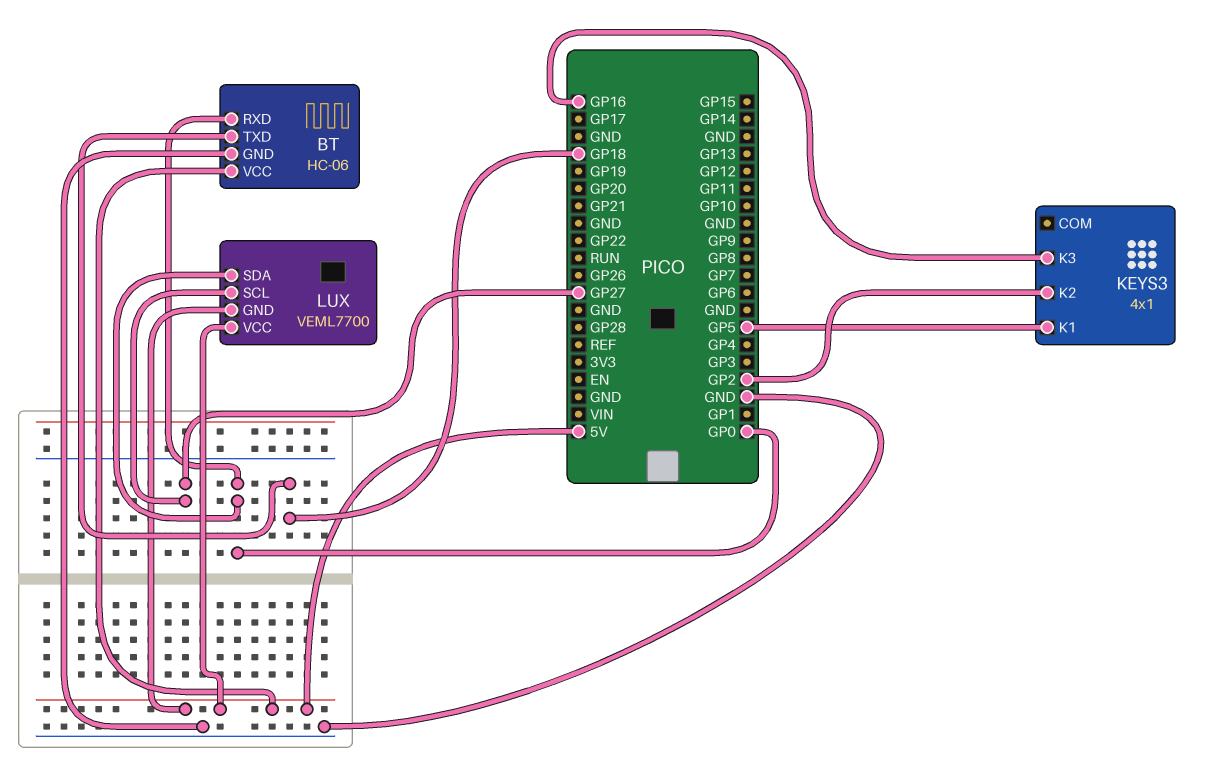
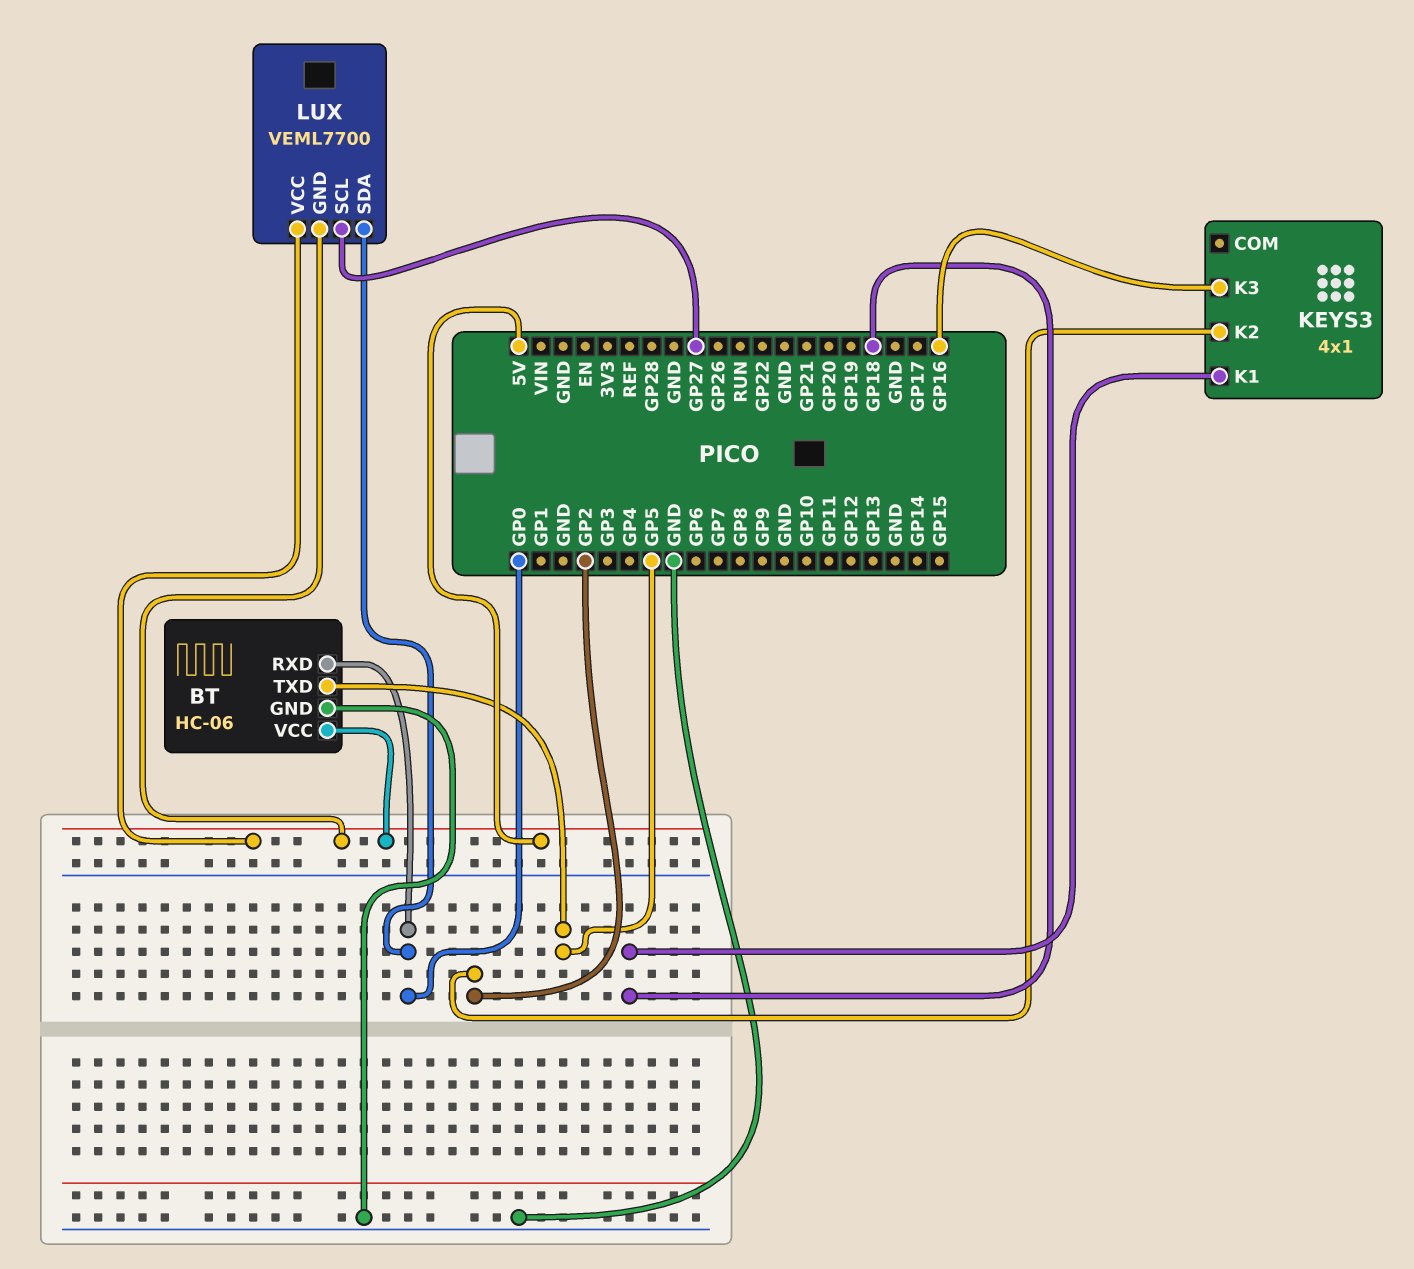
BT pin TXD: GP18 -> GP5
KEYS3 pin K1: GP5 -> GP18

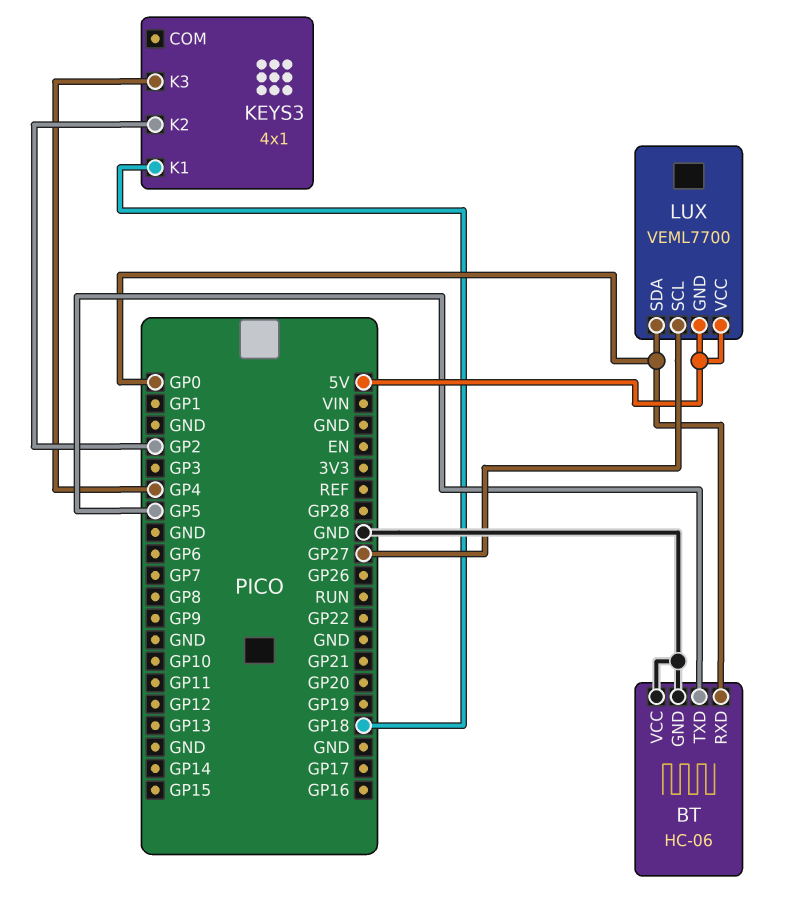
BT pin VCC: 5V -> GND
KEYS3 pin K3: GP16 -> GP4

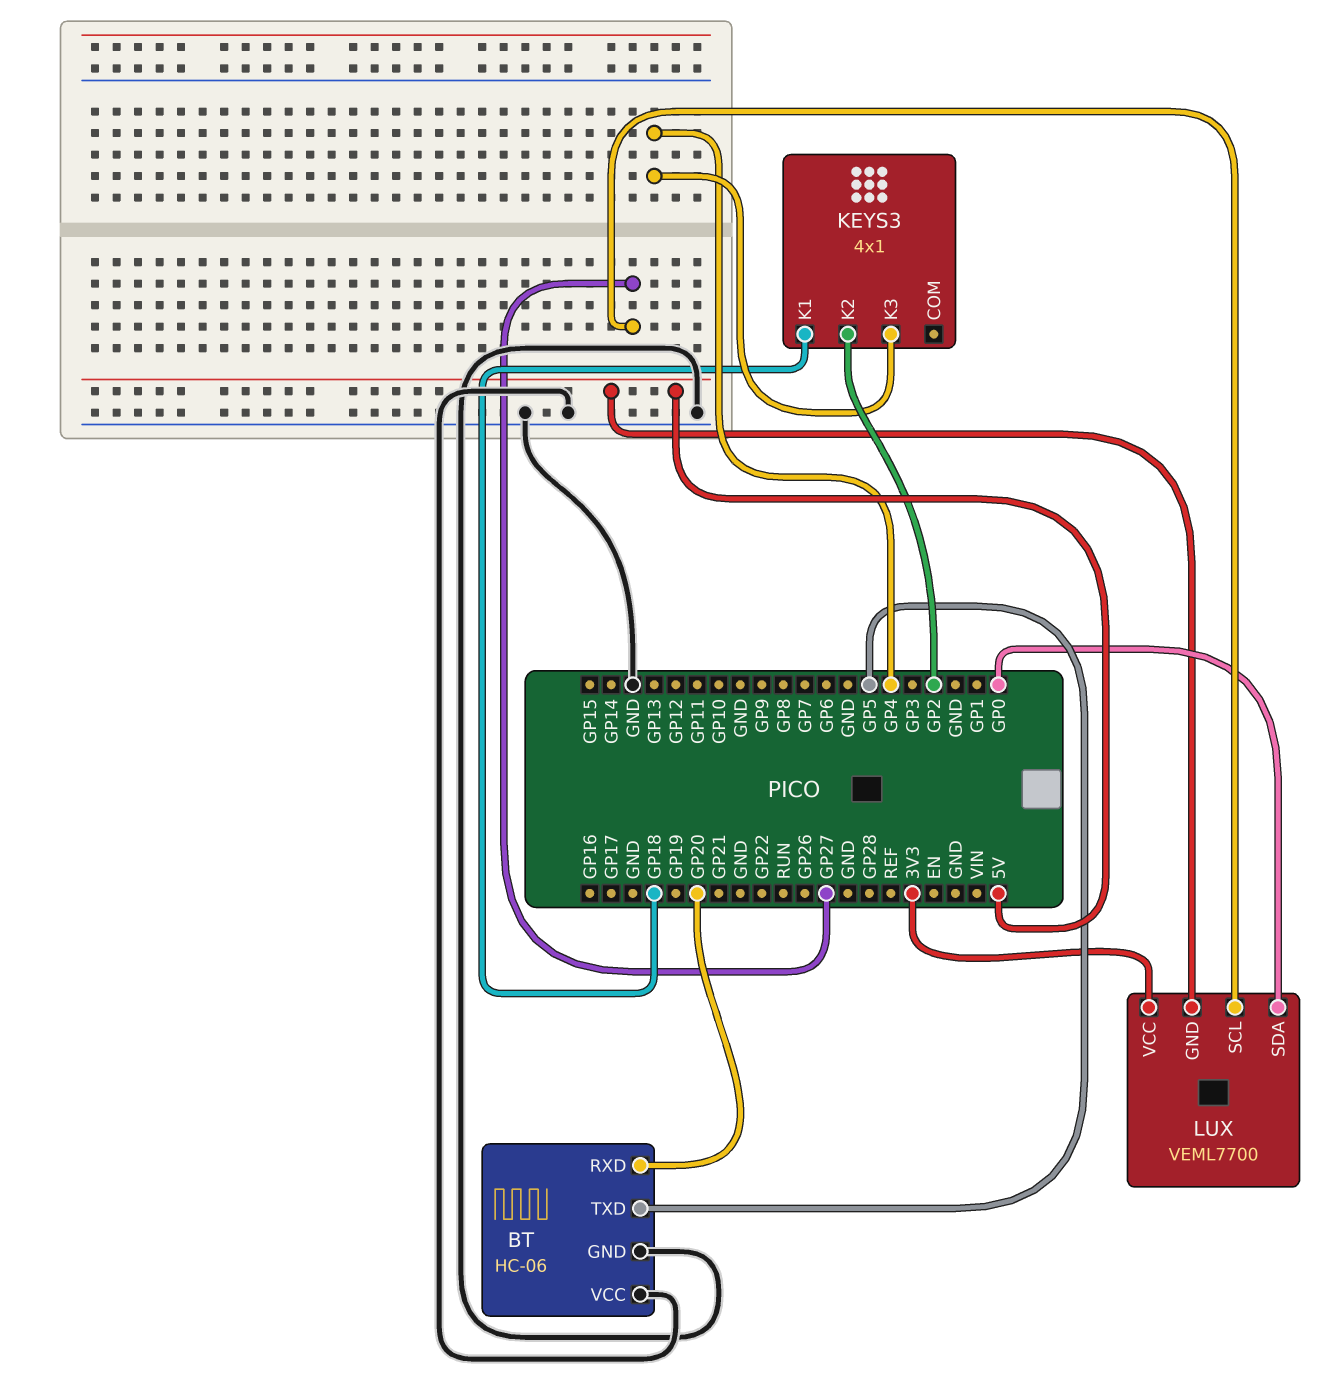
BT pin RXD: GP0 -> GP20
LUX pin VCC: 5V -> 3V3

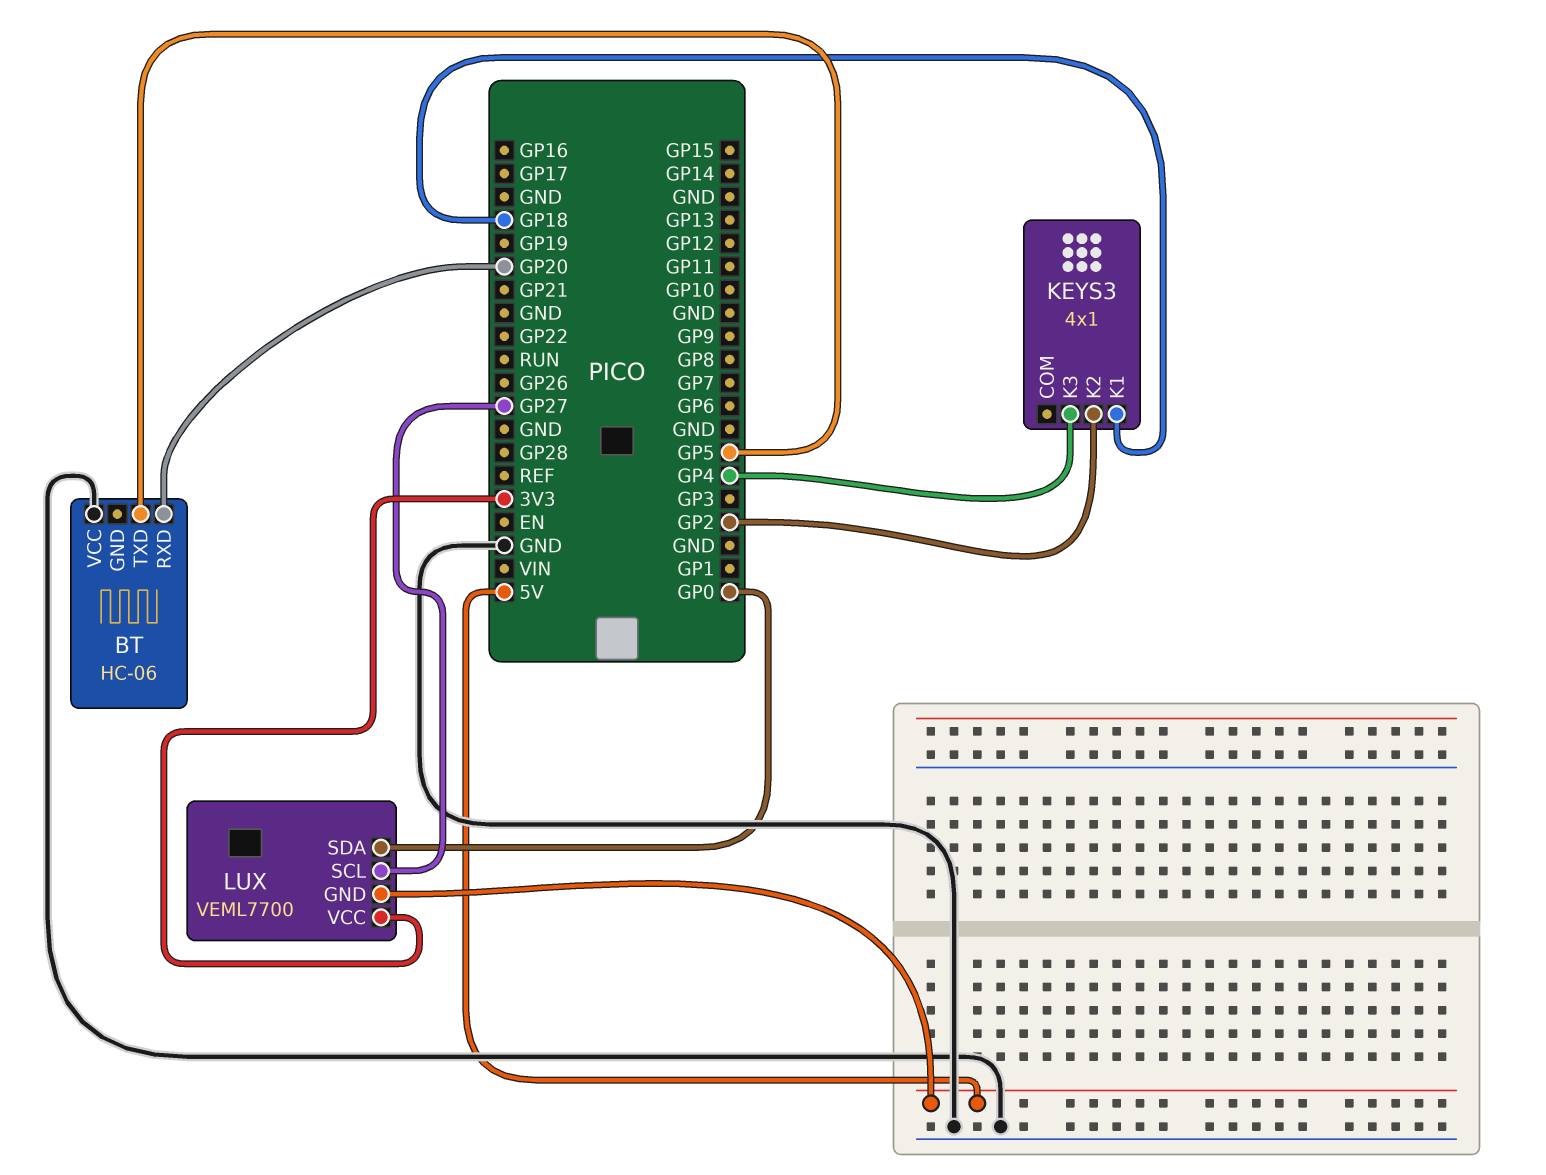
BT pin GND: GND -> none

